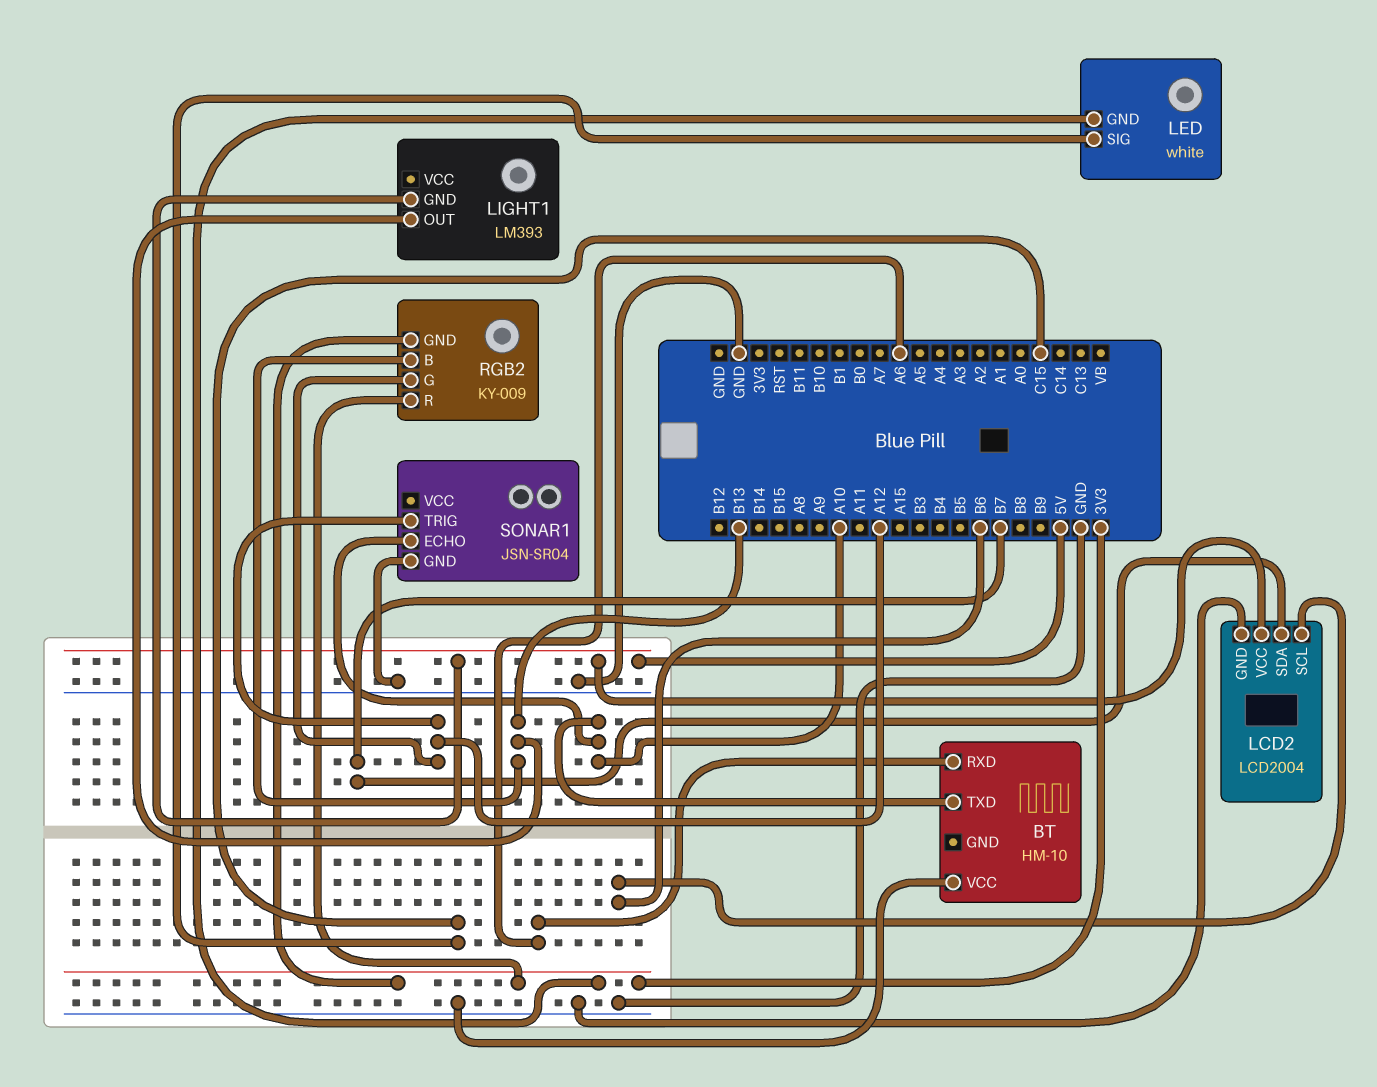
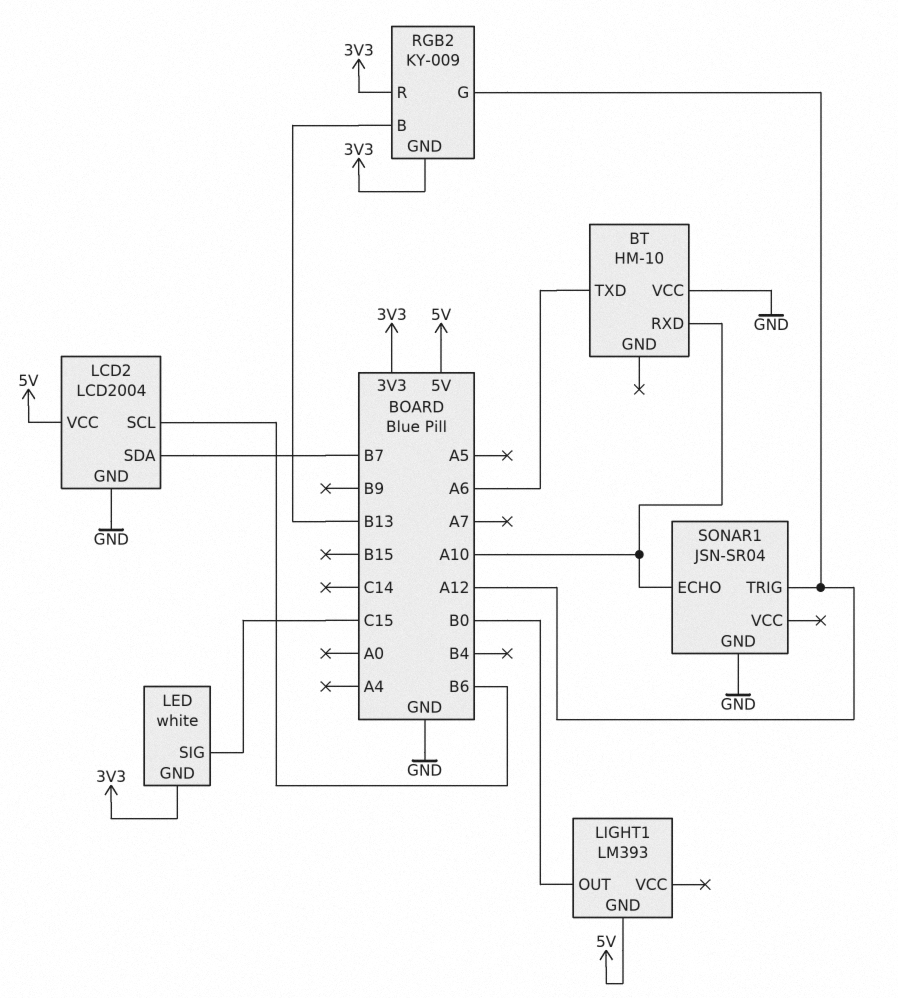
BT pin RXD: A6 -> A10
BT pin TXD: A10 -> A6
LIGHT1 pin OUT: B13 -> B0

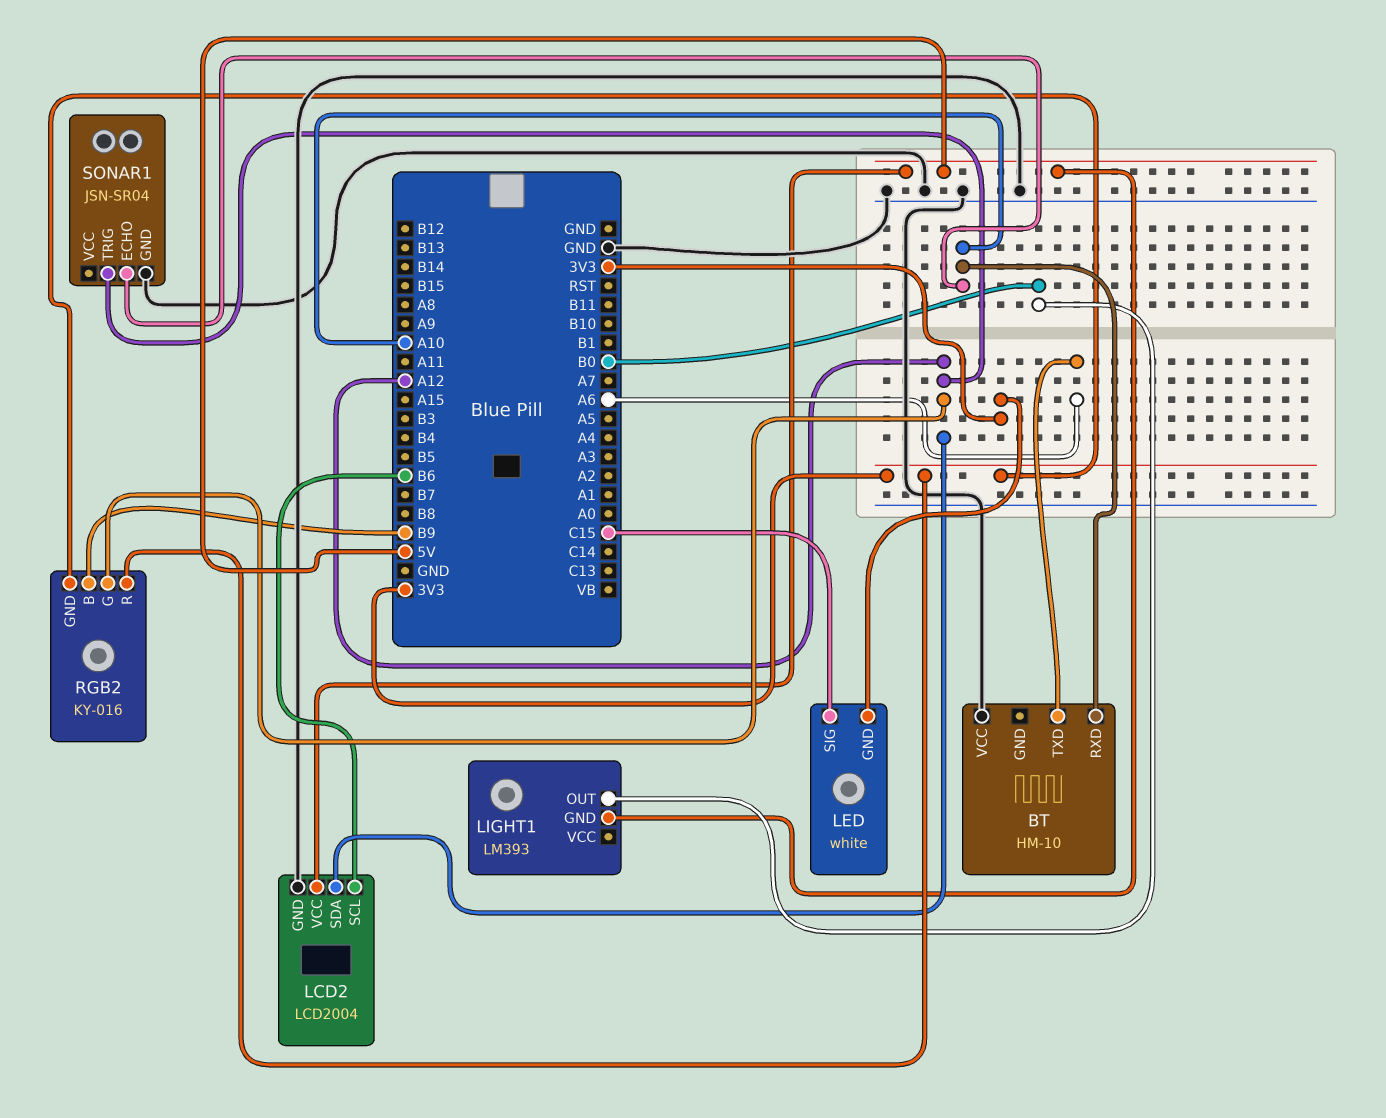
LCD2 pin SDA: B7 -> A12
RGB2: KY-009 -> KY-016
RGB2 pin B: B13 -> B9

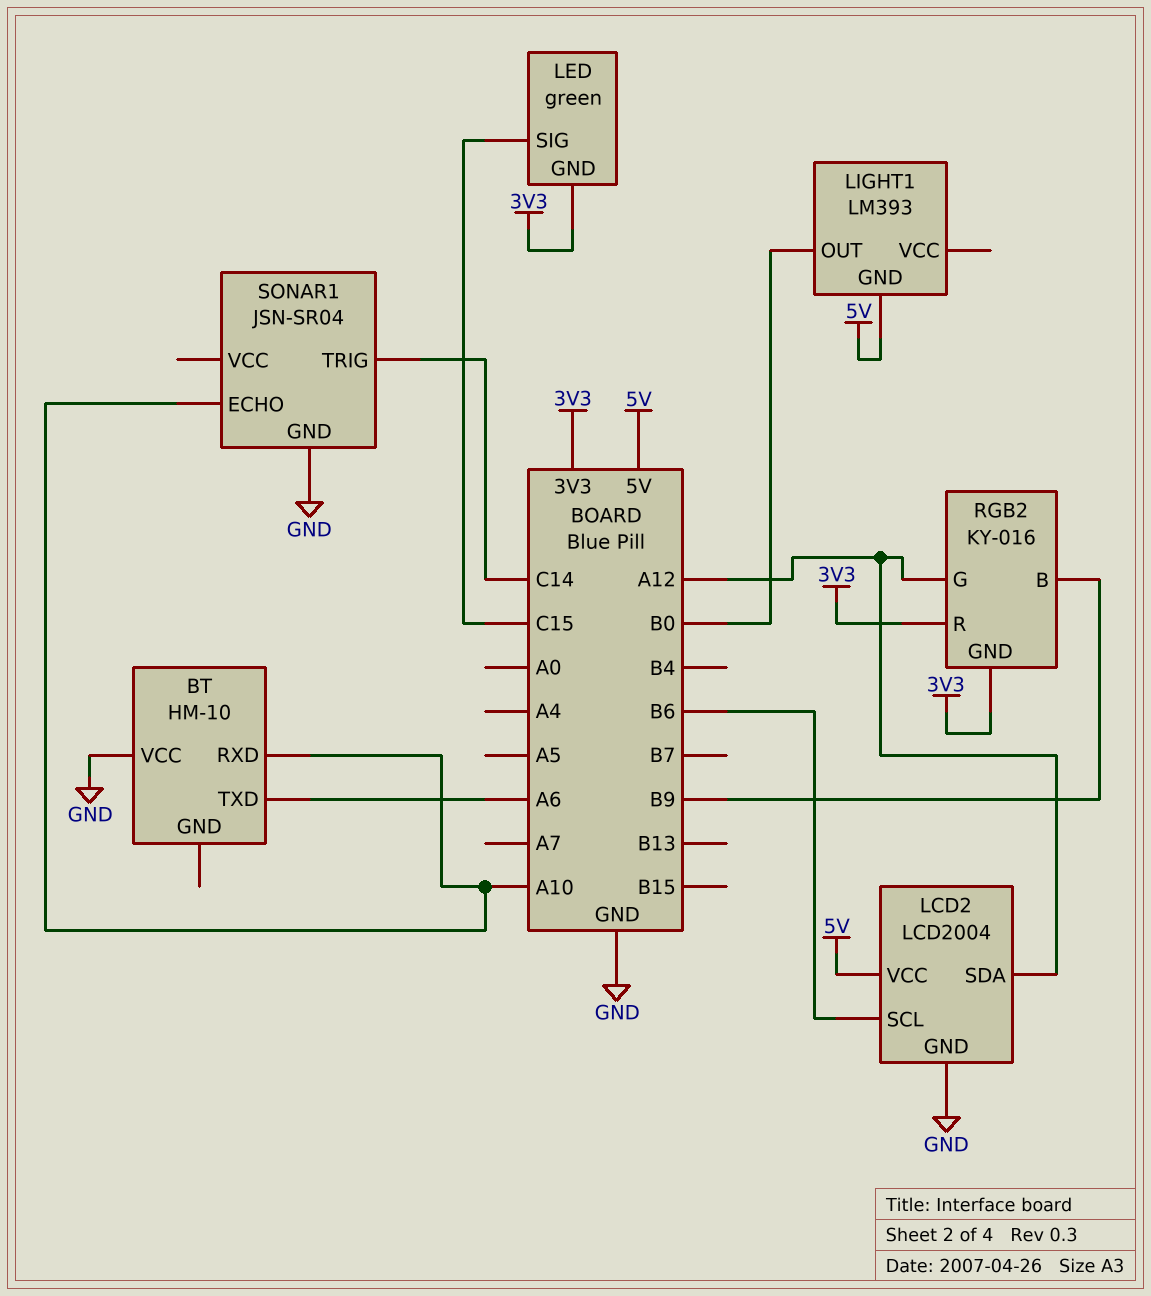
LED: white -> green
SONAR1 pin TRIG: A12 -> C14

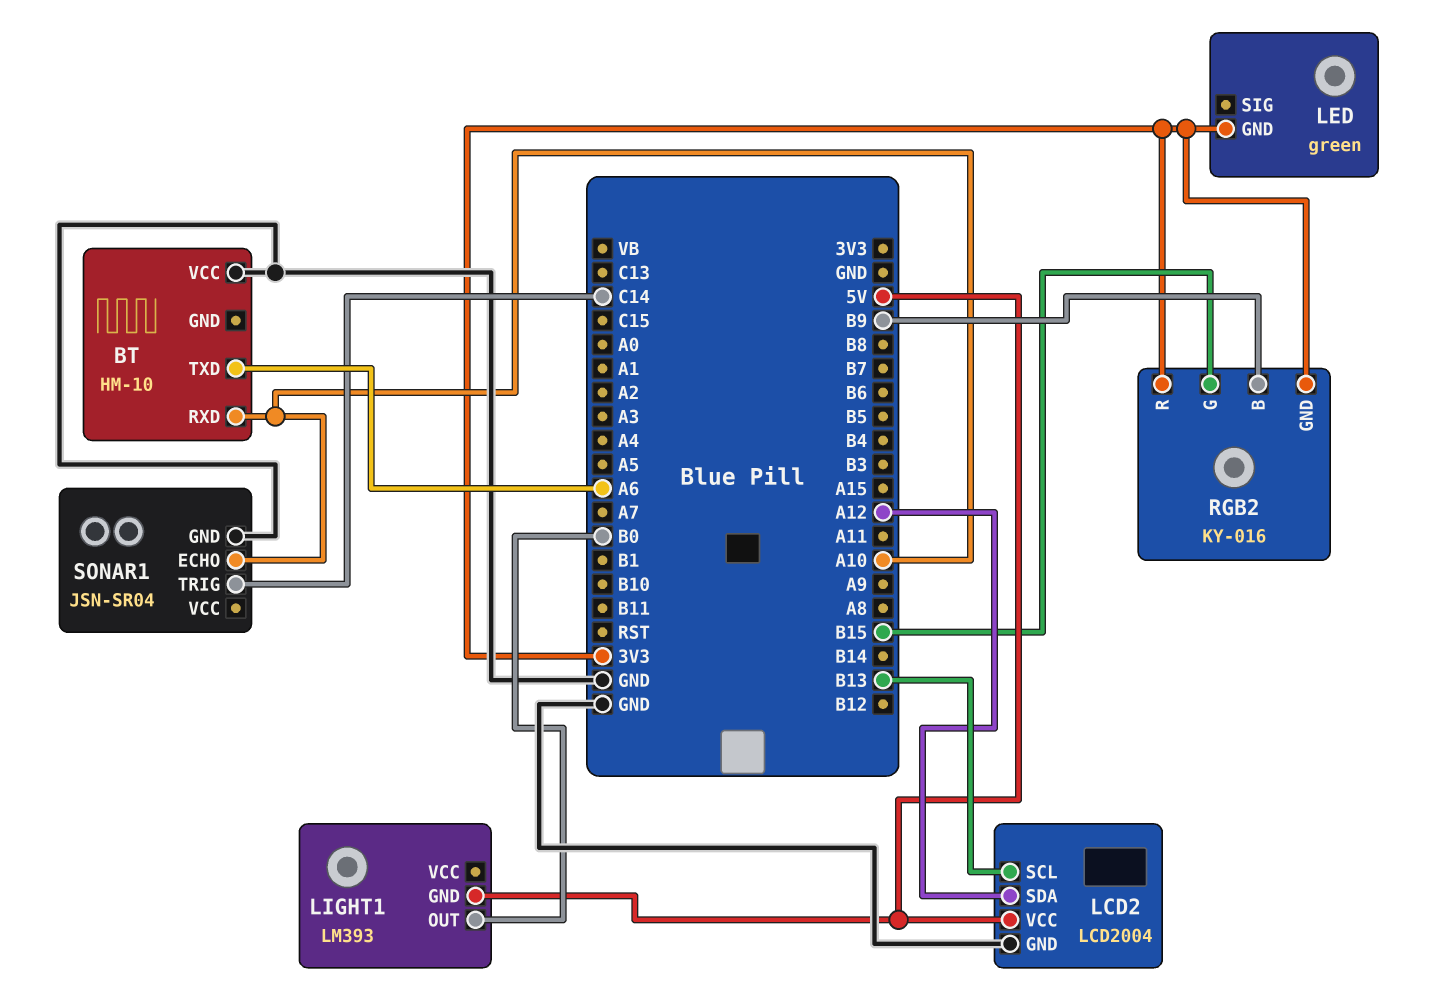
LCD2 pin SCL: B6 -> B13
LED pin SIG: C15 -> none
RGB2 pin G: A12 -> B15

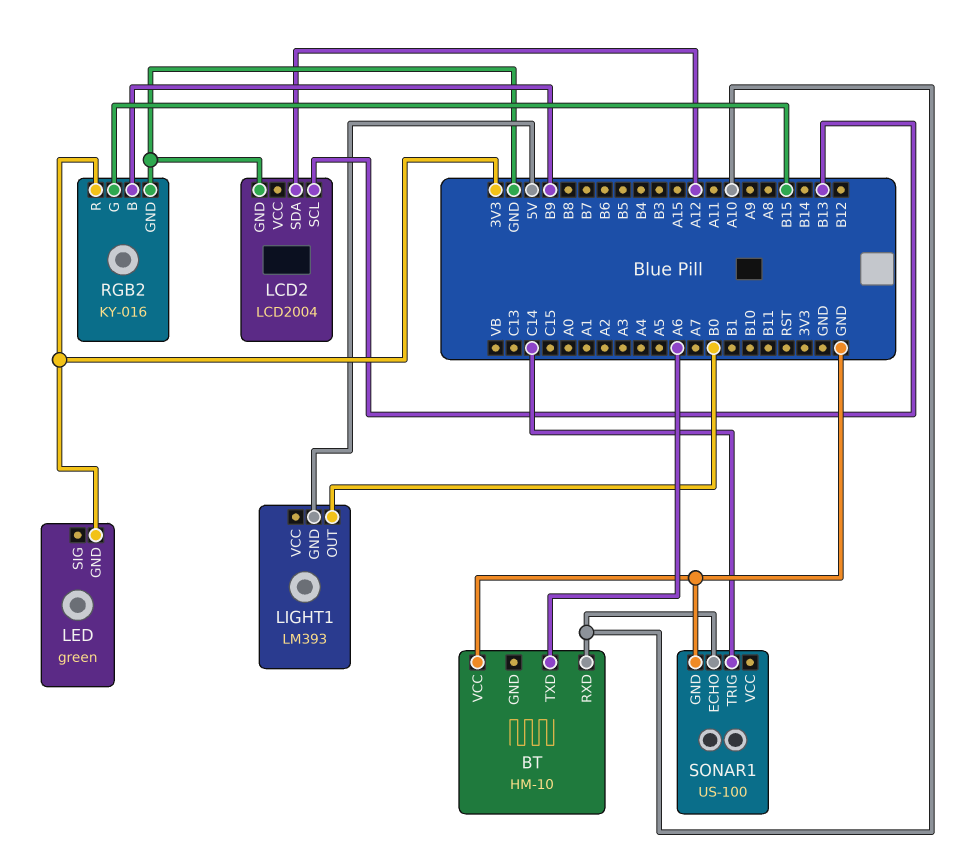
LCD2 pin VCC: 5V -> none
RGB2 pin GND: 3V3 -> GND
SONAR1: JSN-SR04 -> US-100

